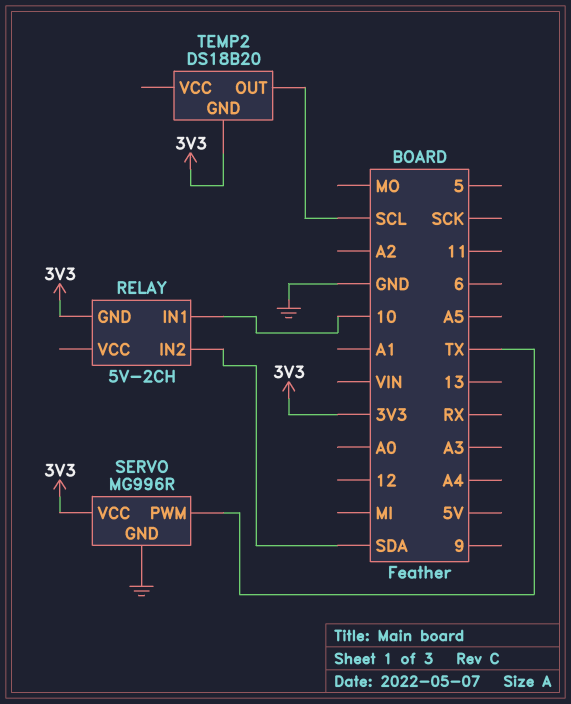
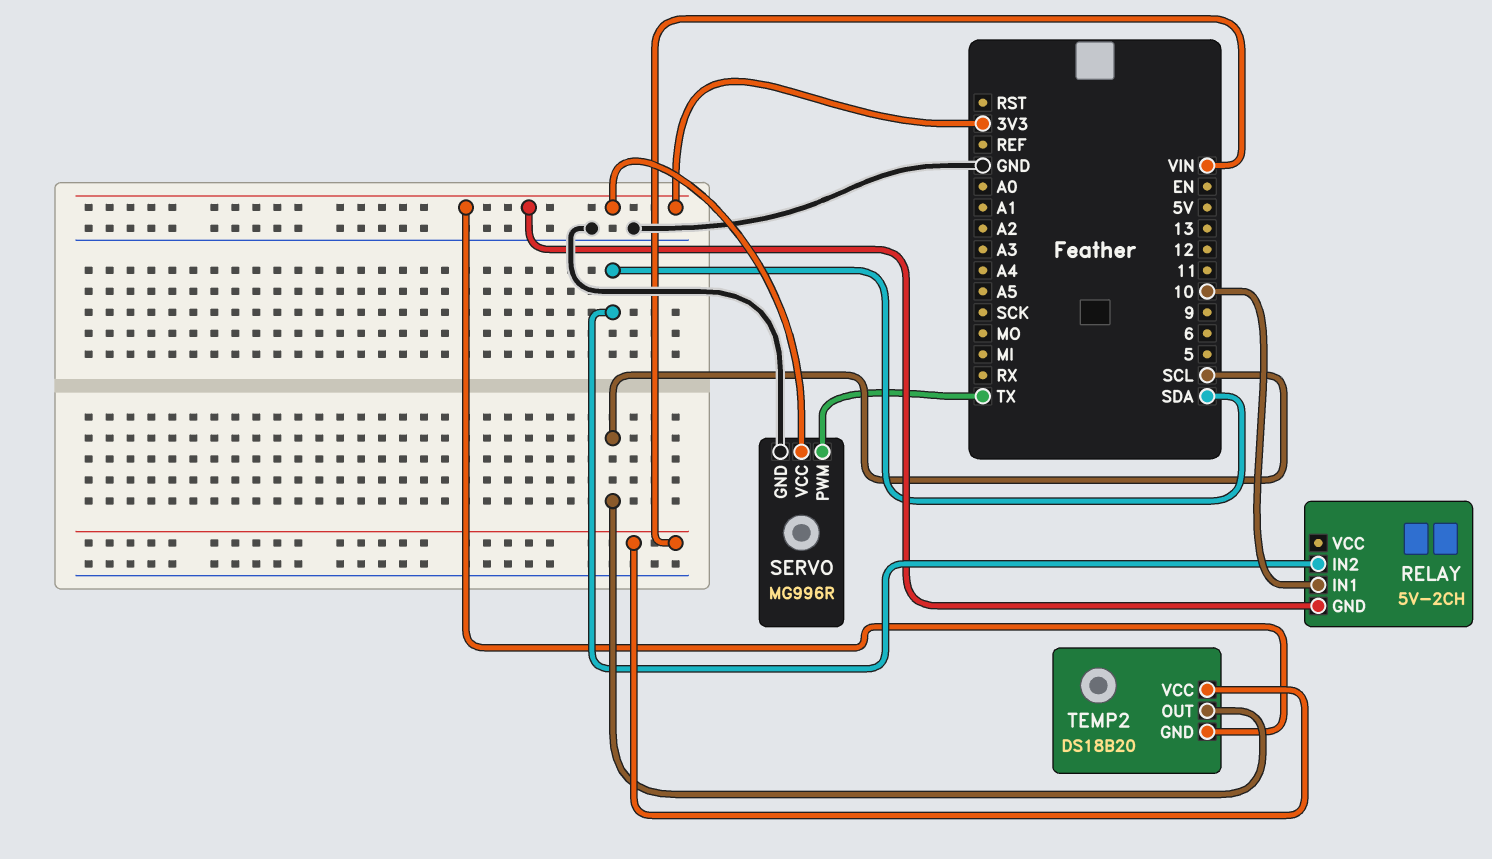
TEMP2 pin VCC: none -> VIN

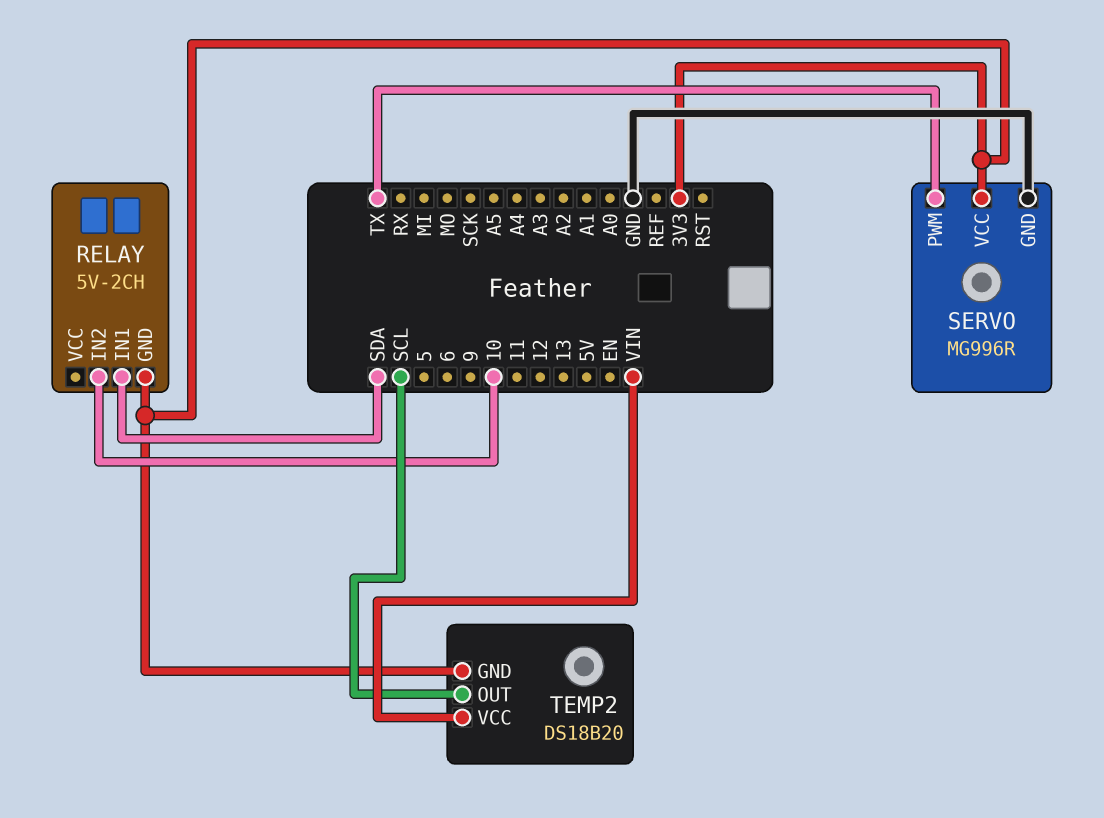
RELAY pin IN1: 10 -> SDA
RELAY pin IN2: SDA -> 10

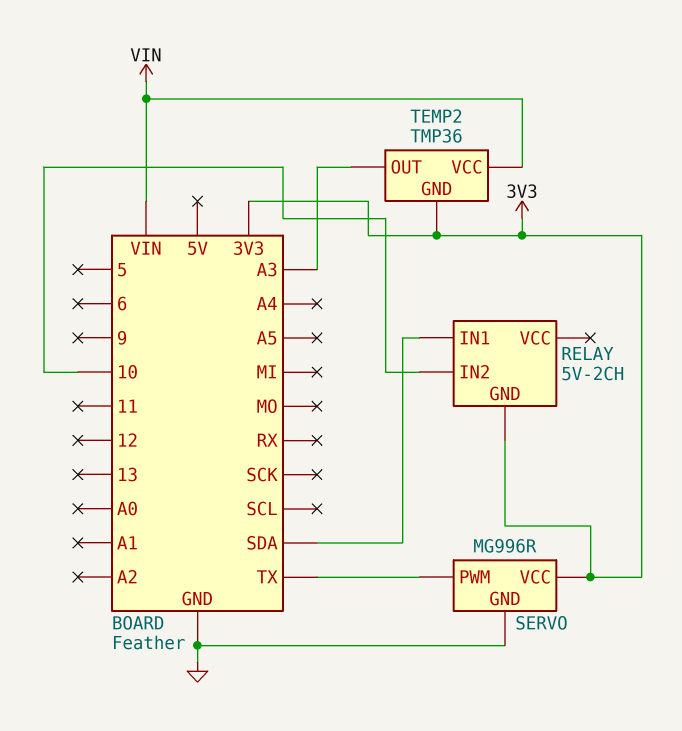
TEMP2: DS18B20 -> TMP36
TEMP2 pin OUT: SCL -> A3

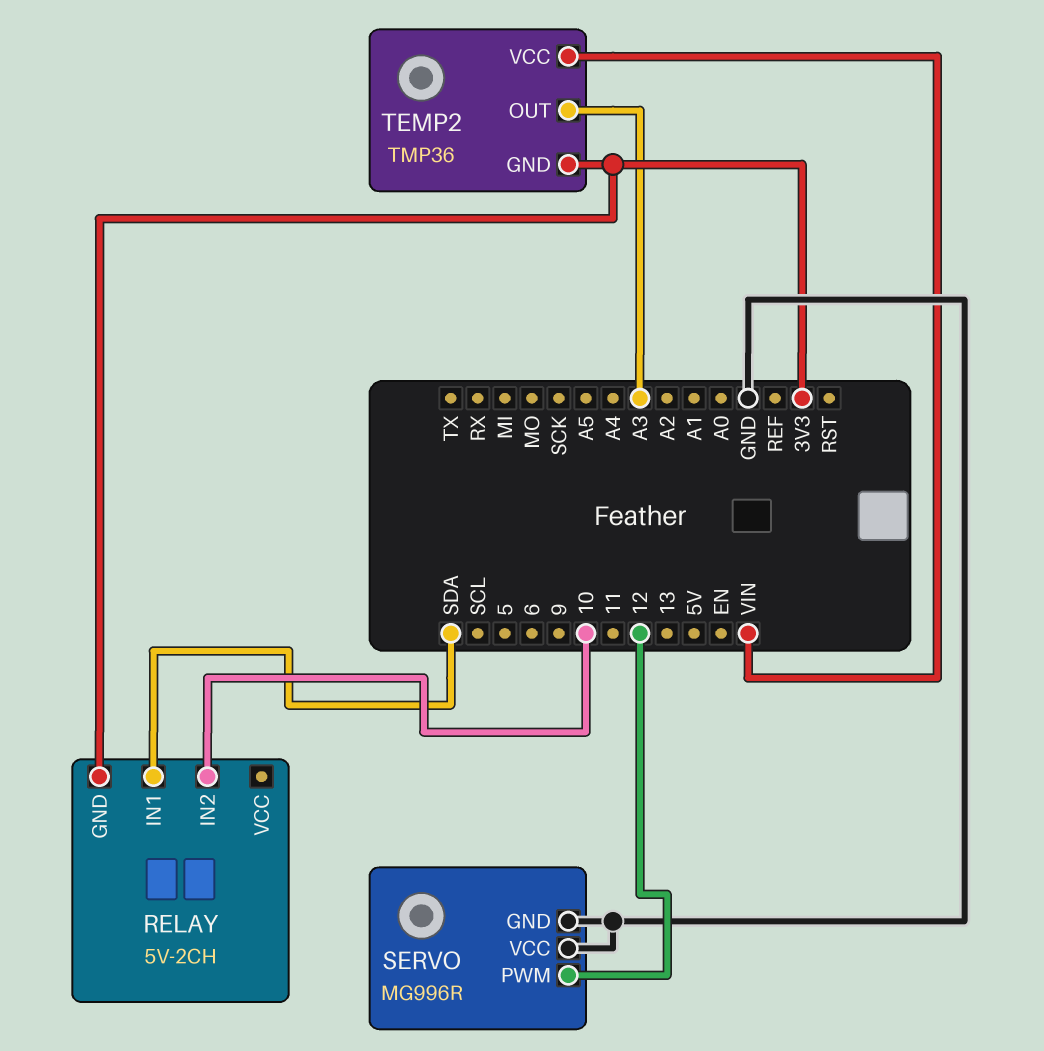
SERVO pin PWM: TX -> 12
SERVO pin VCC: 3V3 -> GND

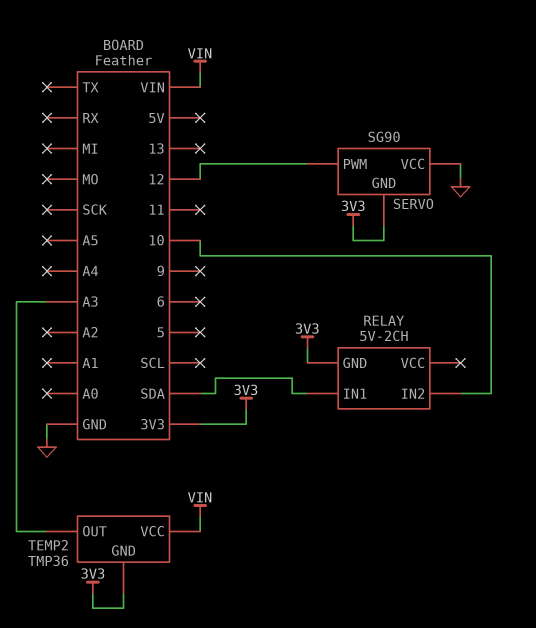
SERVO: MG996R -> SG90
SERVO pin GND: GND -> 3V3

